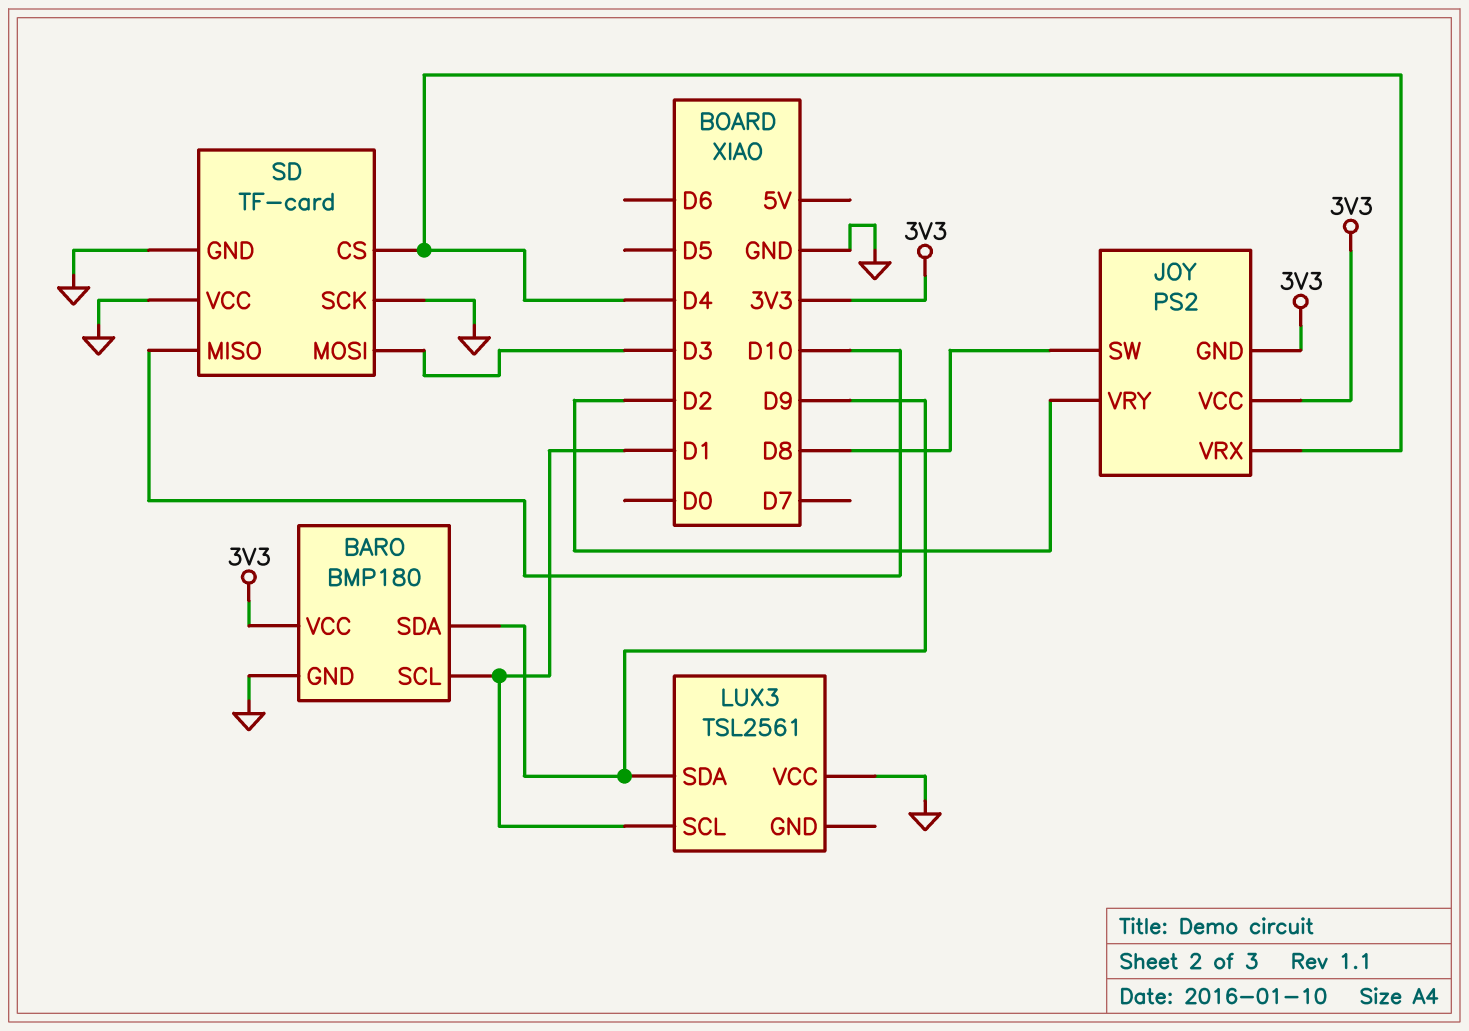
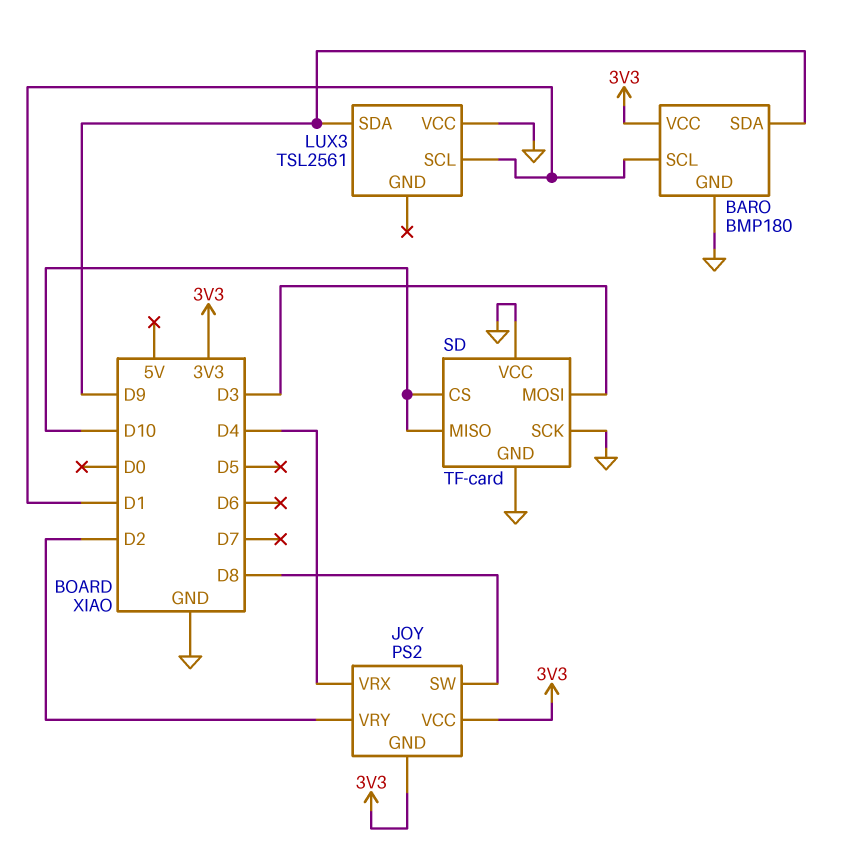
SD pin CS: D4 -> D10

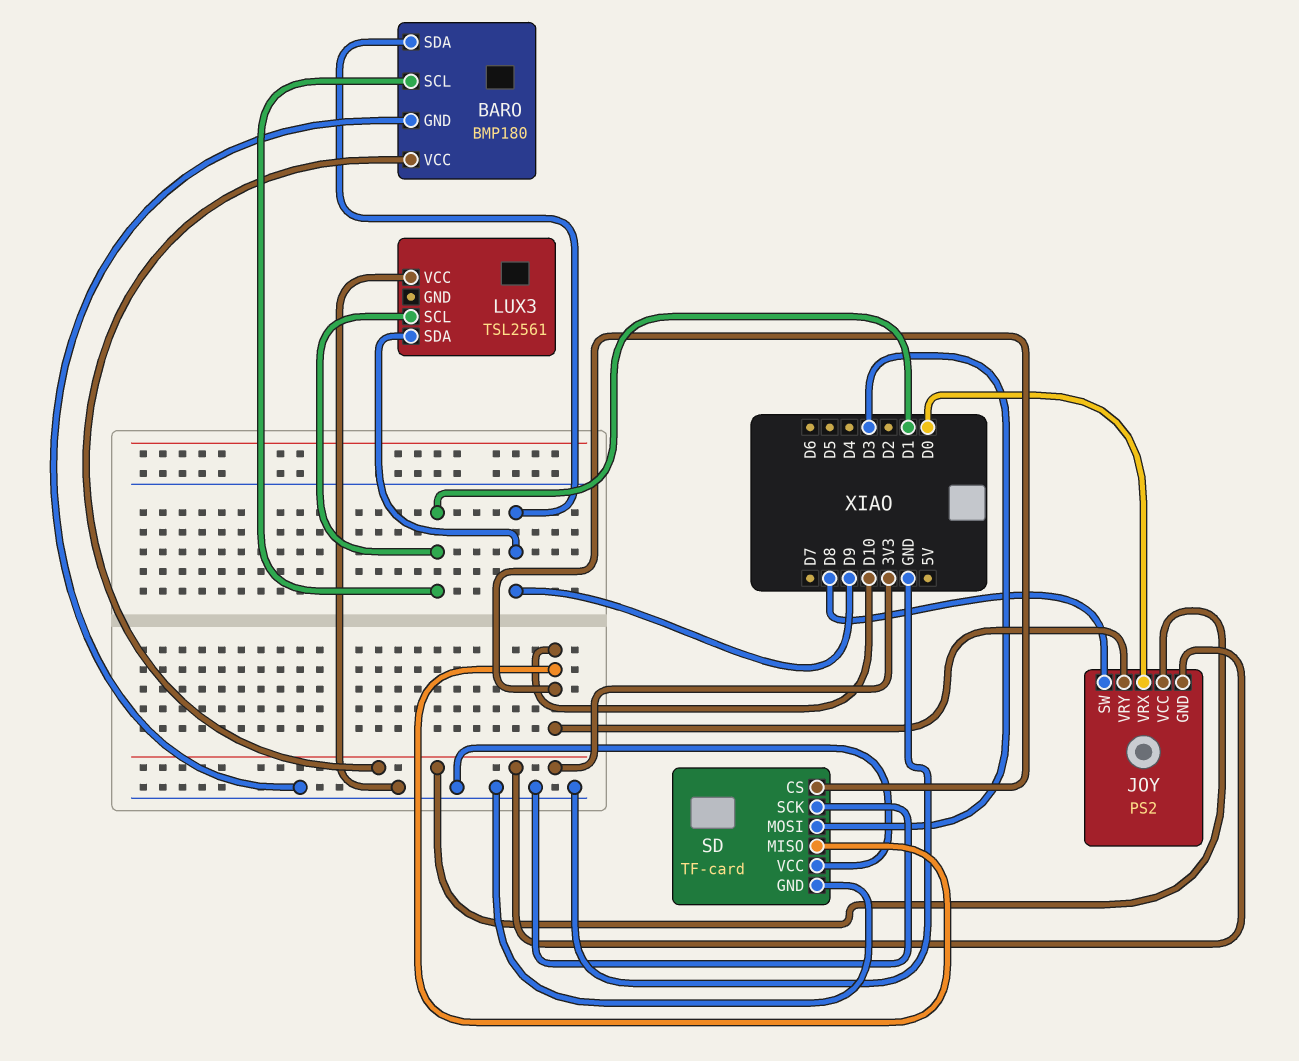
JOY pin VRX: D4 -> D0
JOY pin VRY: D2 -> D10

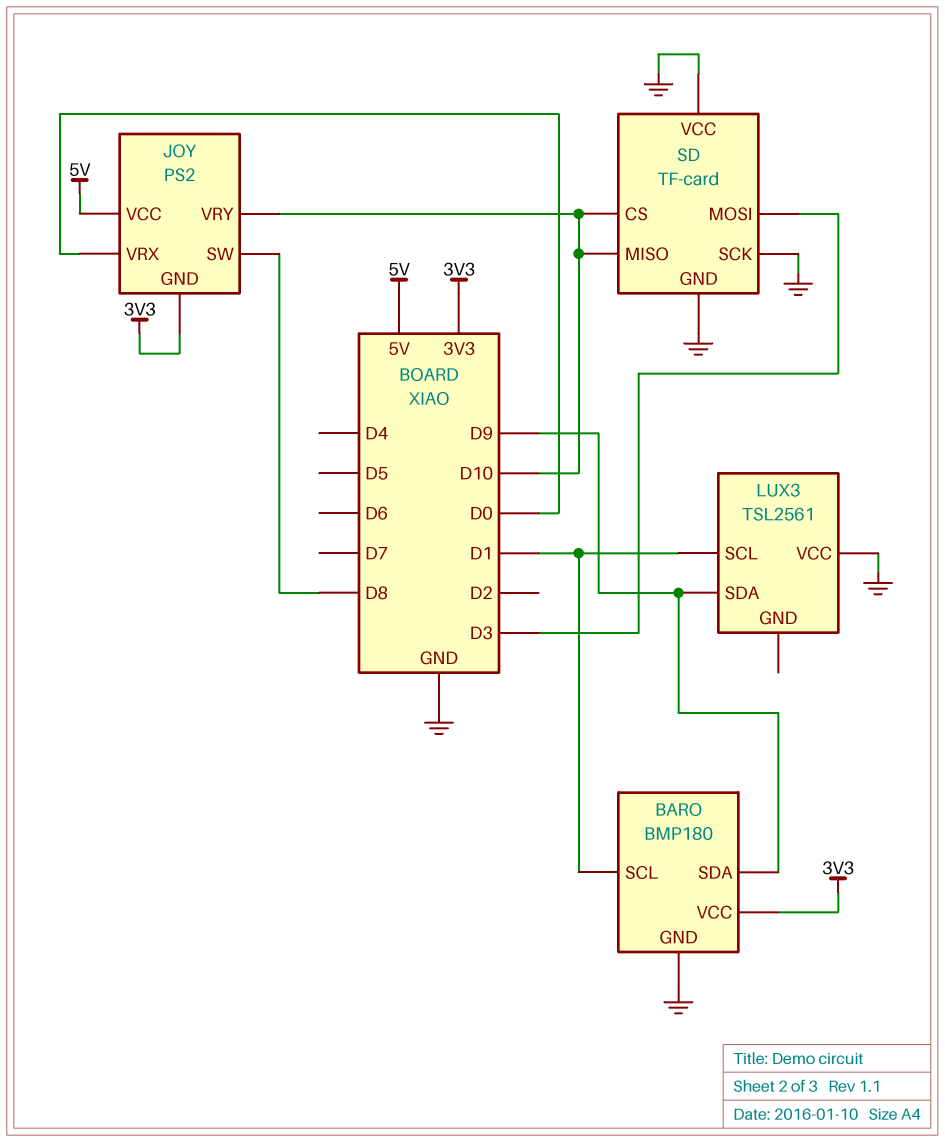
JOY pin VCC: 3V3 -> 5V

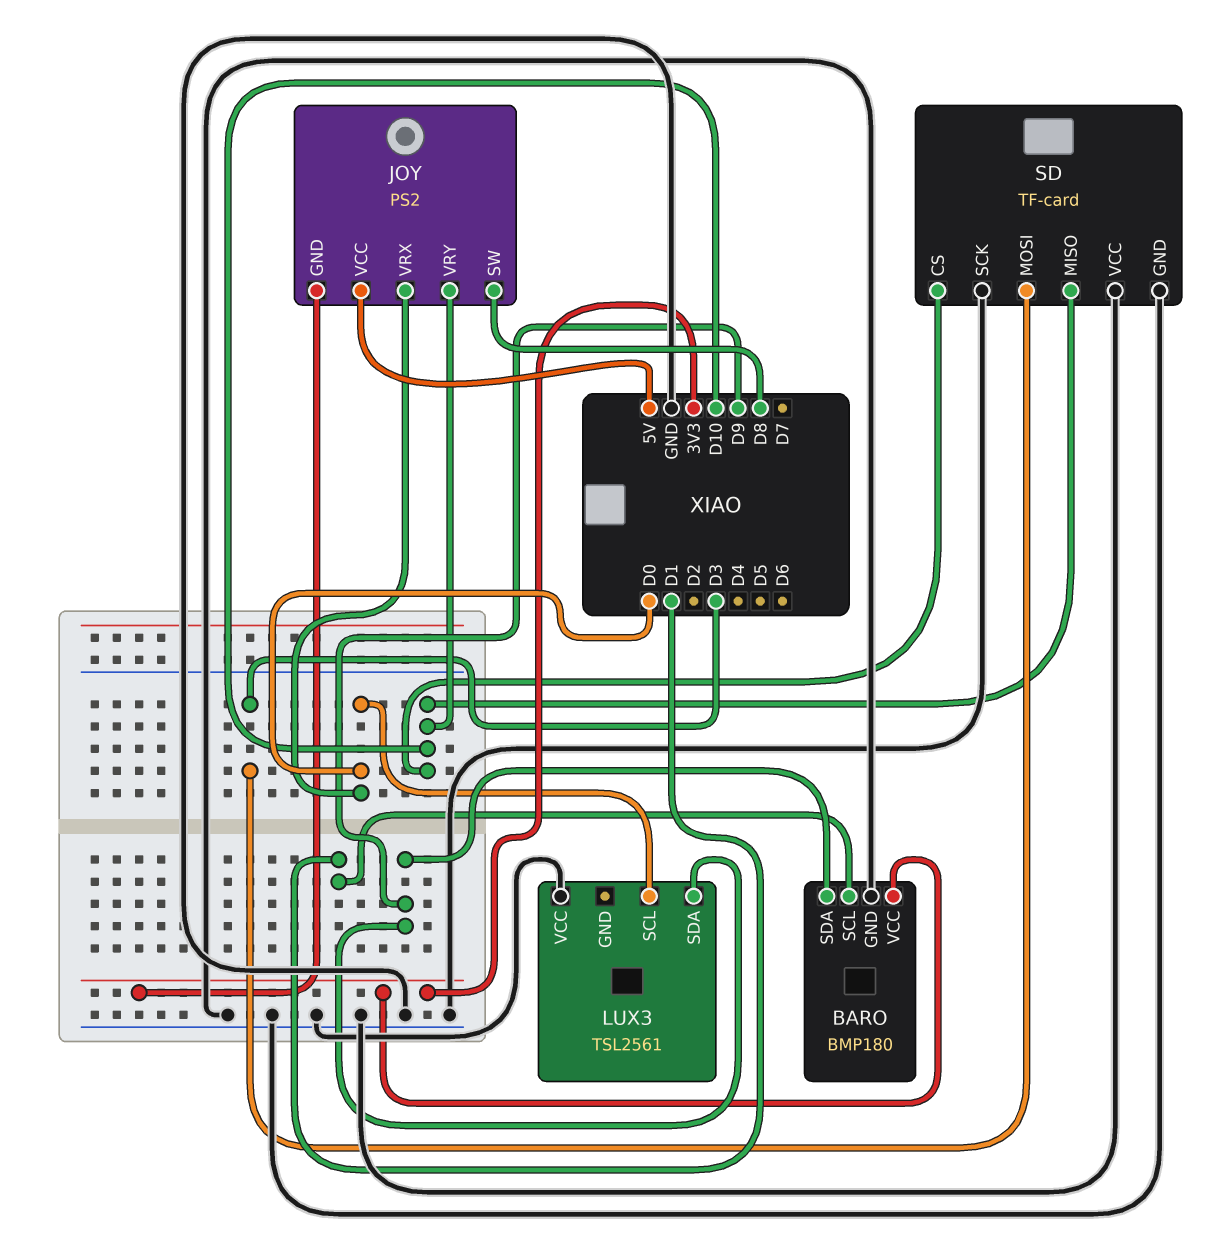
LUX3 pin SCL: D1 -> D0

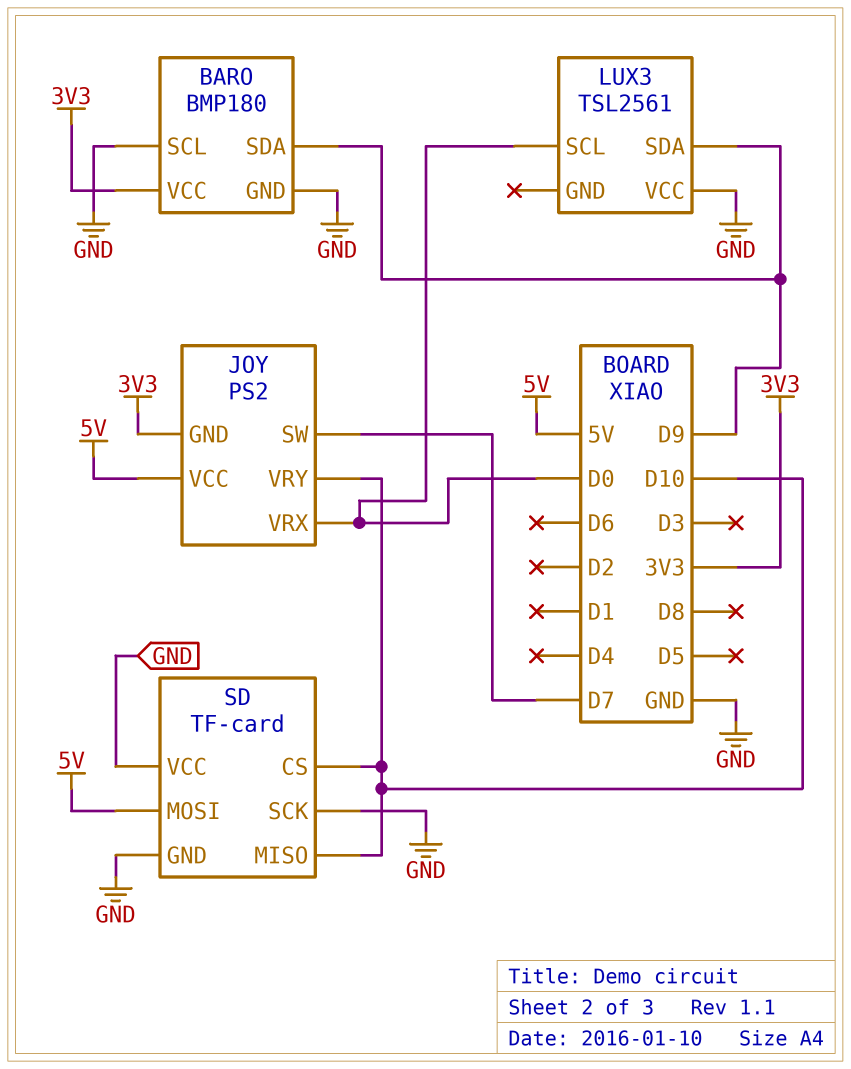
BARO pin SCL: D1 -> GND
JOY pin SW: D8 -> D7
SD pin MOSI: D3 -> 5V

